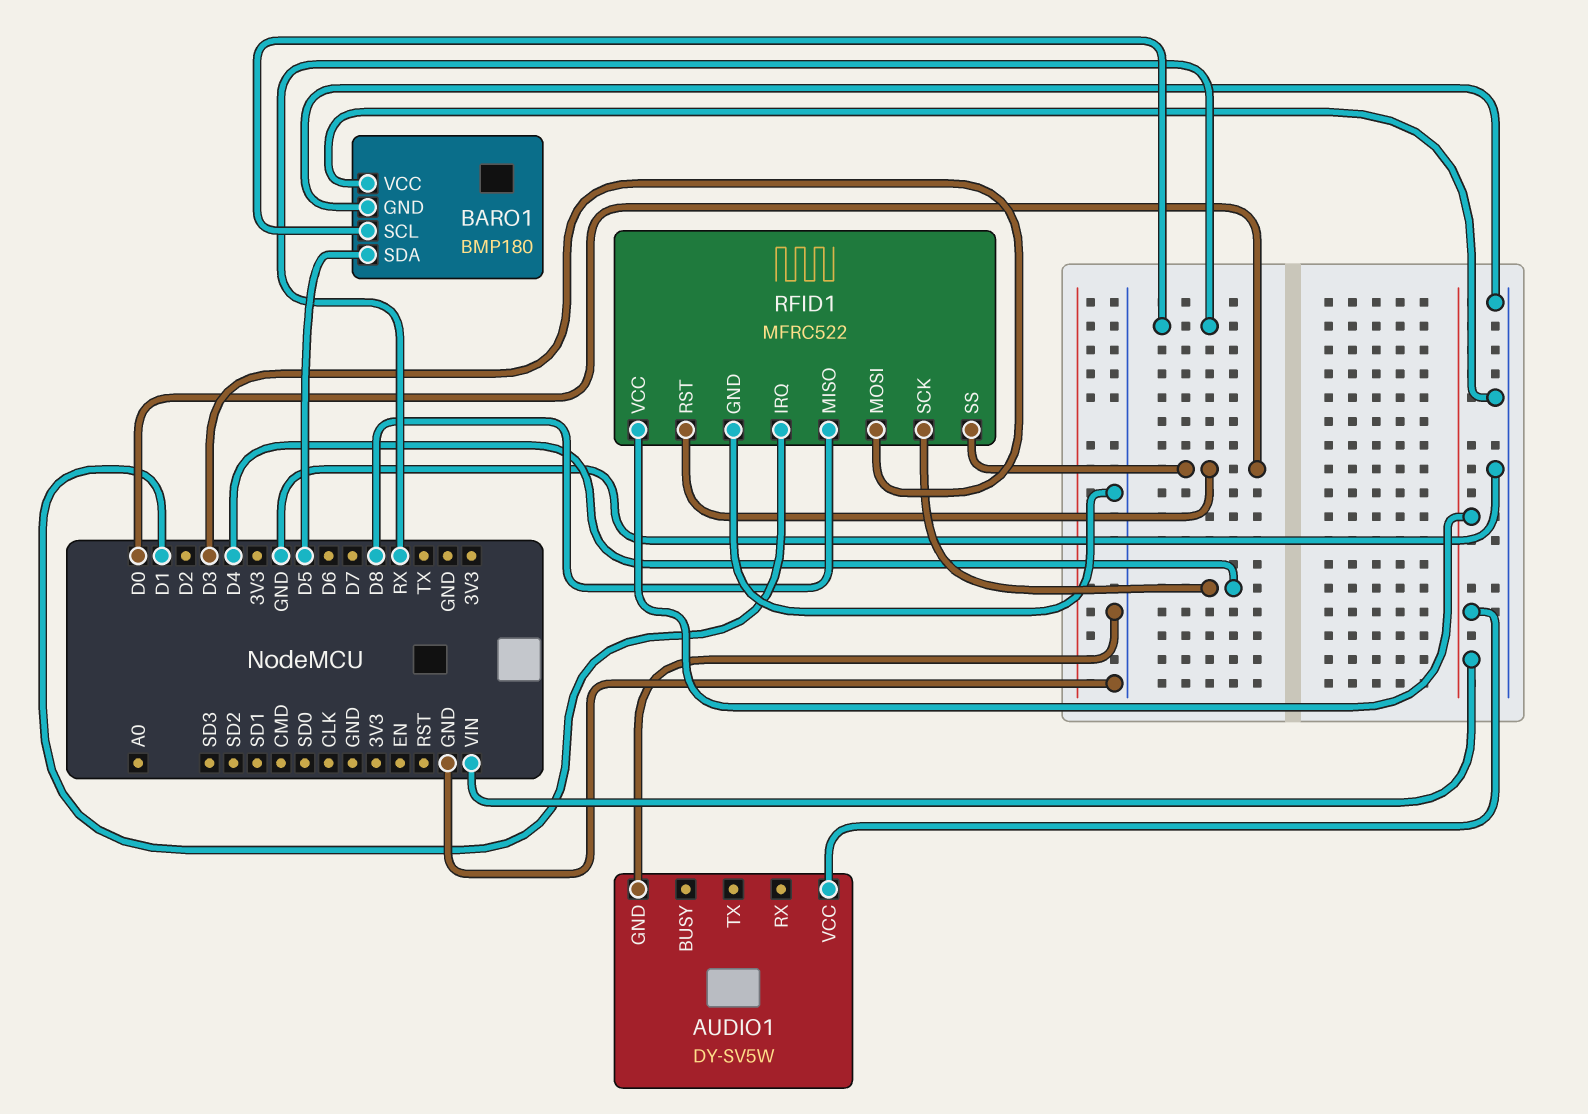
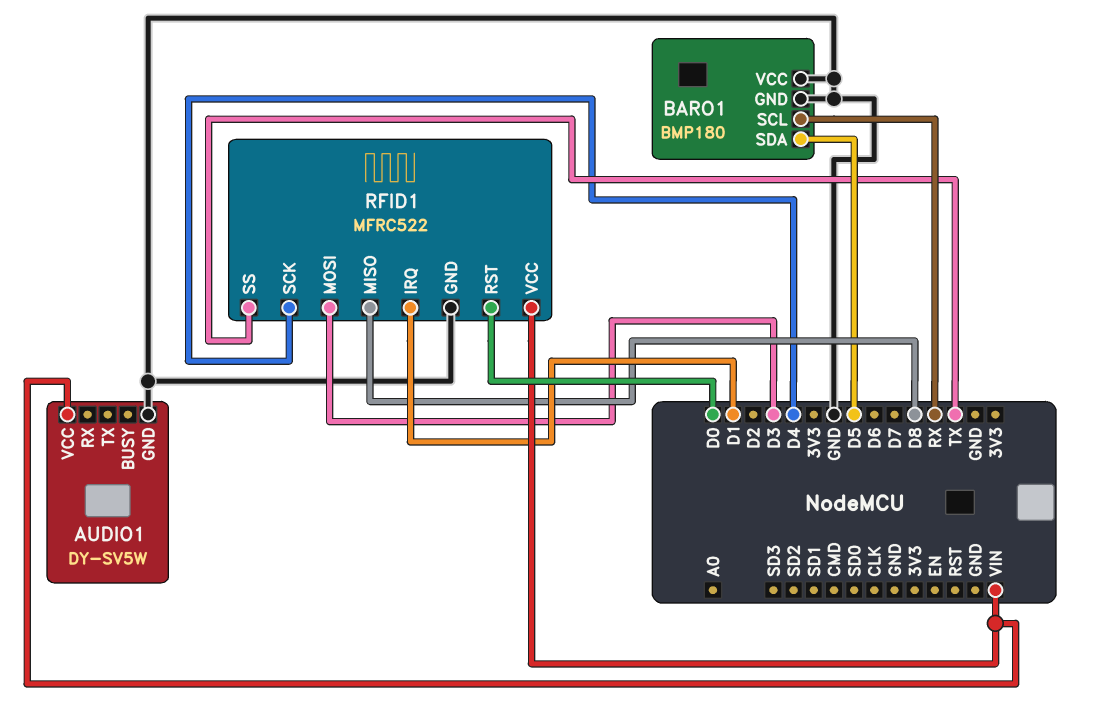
RFID1 pin SS: D0 -> TX

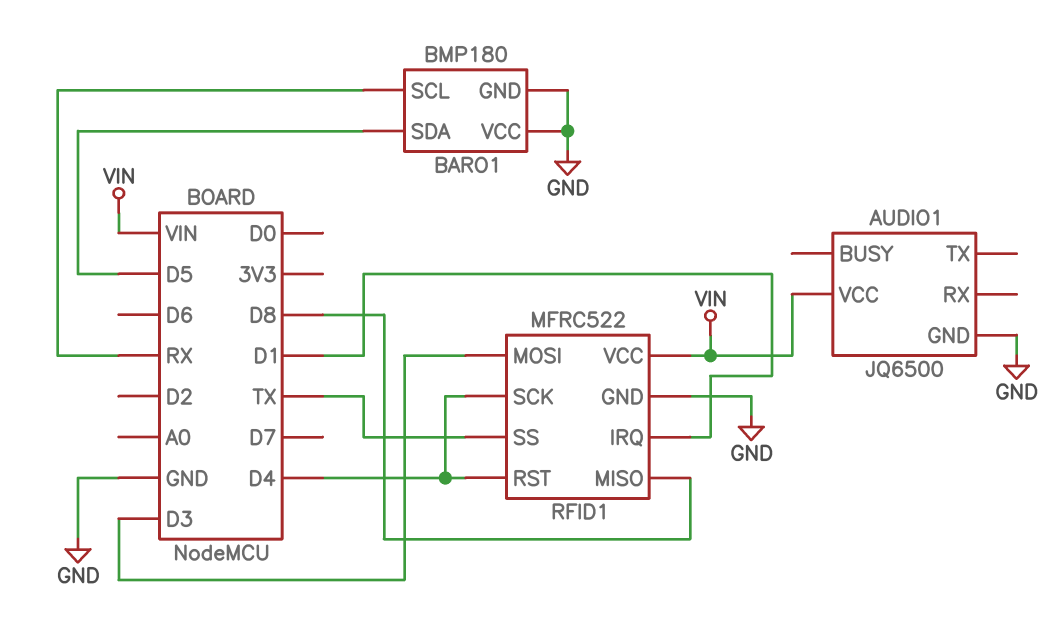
AUDIO1: DY-SV5W -> JQ6500
RFID1 pin RST: D0 -> D4

